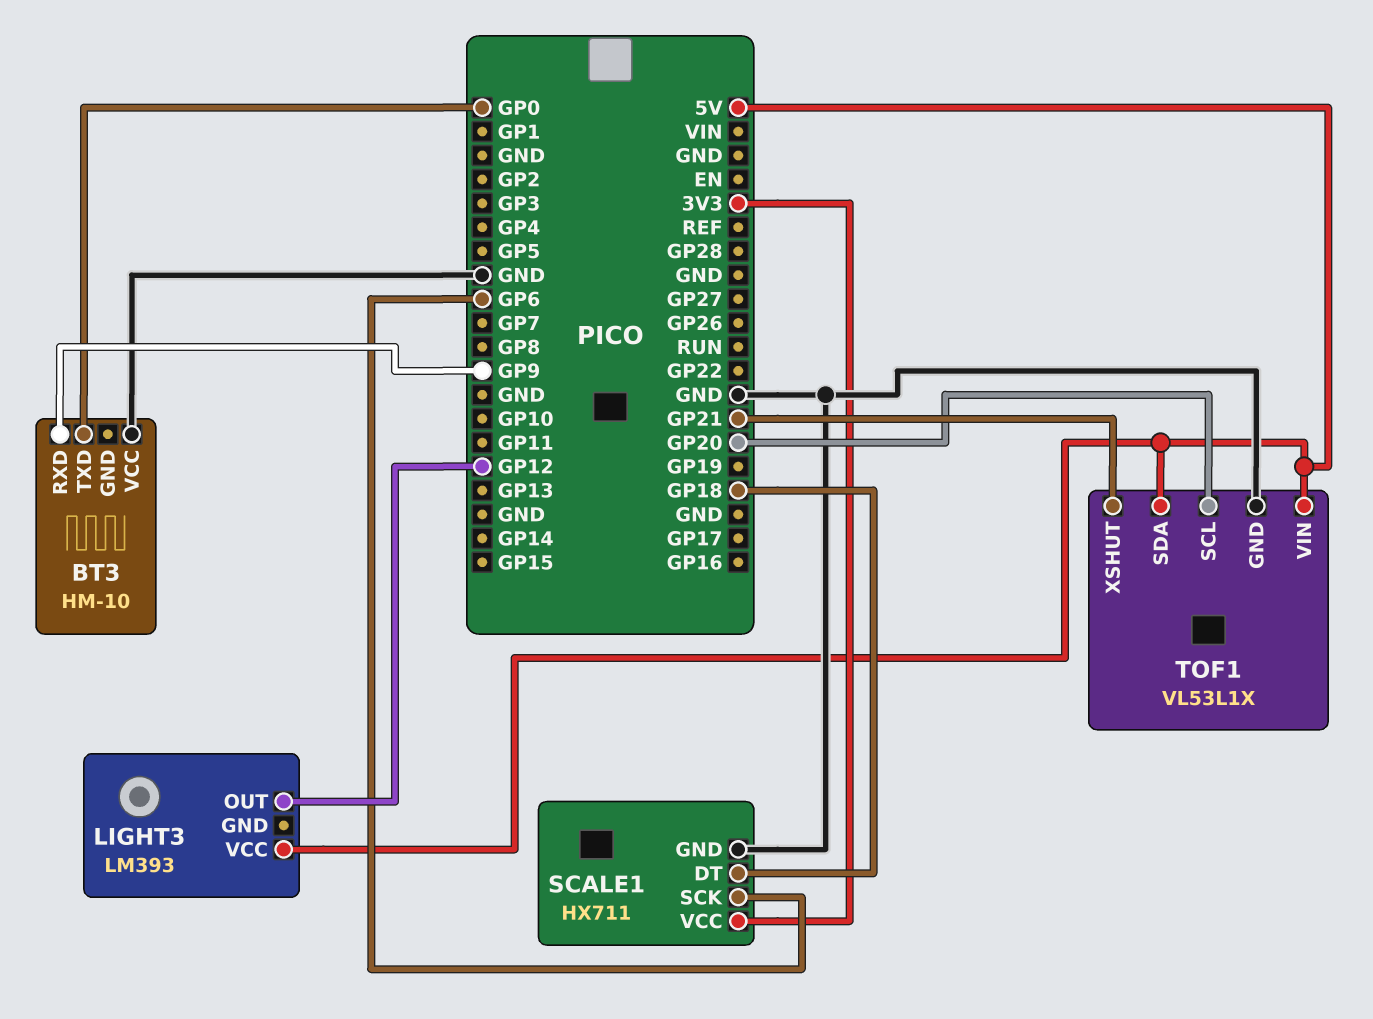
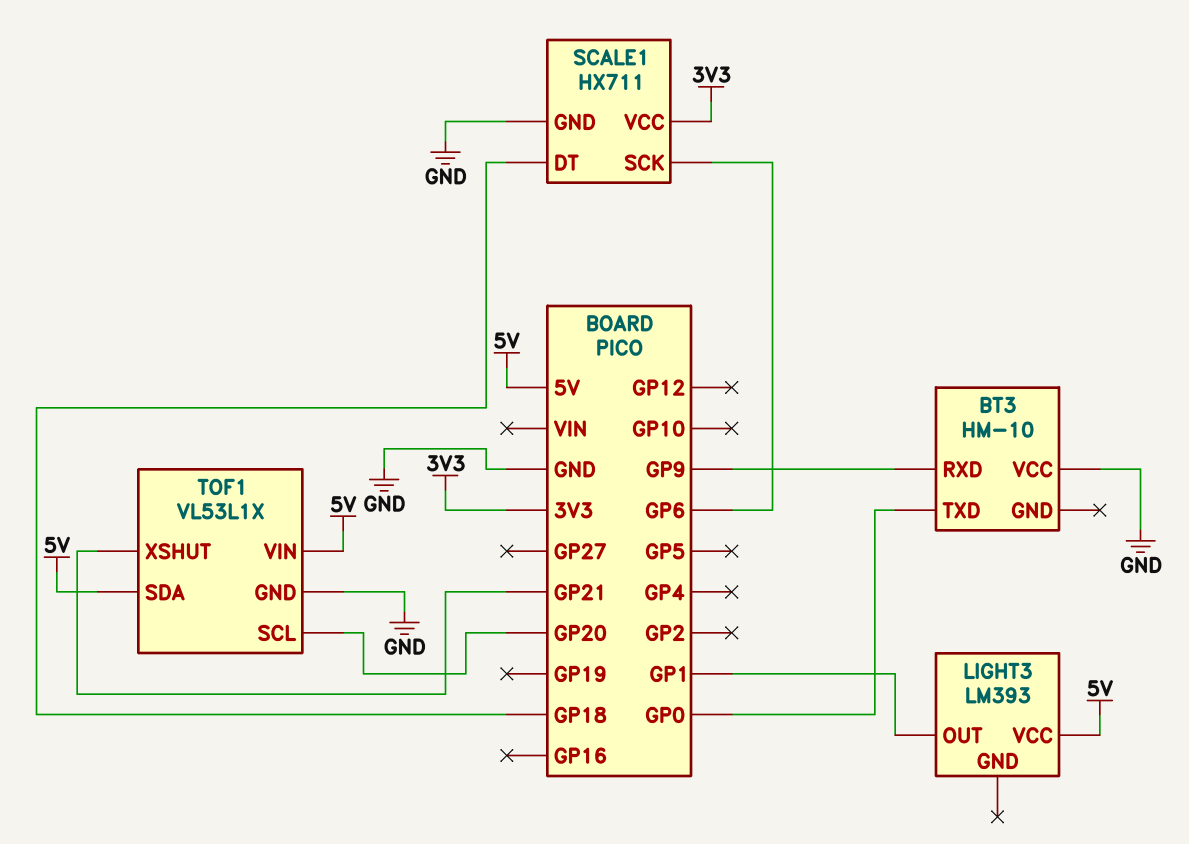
LIGHT3 pin OUT: GP12 -> GP1

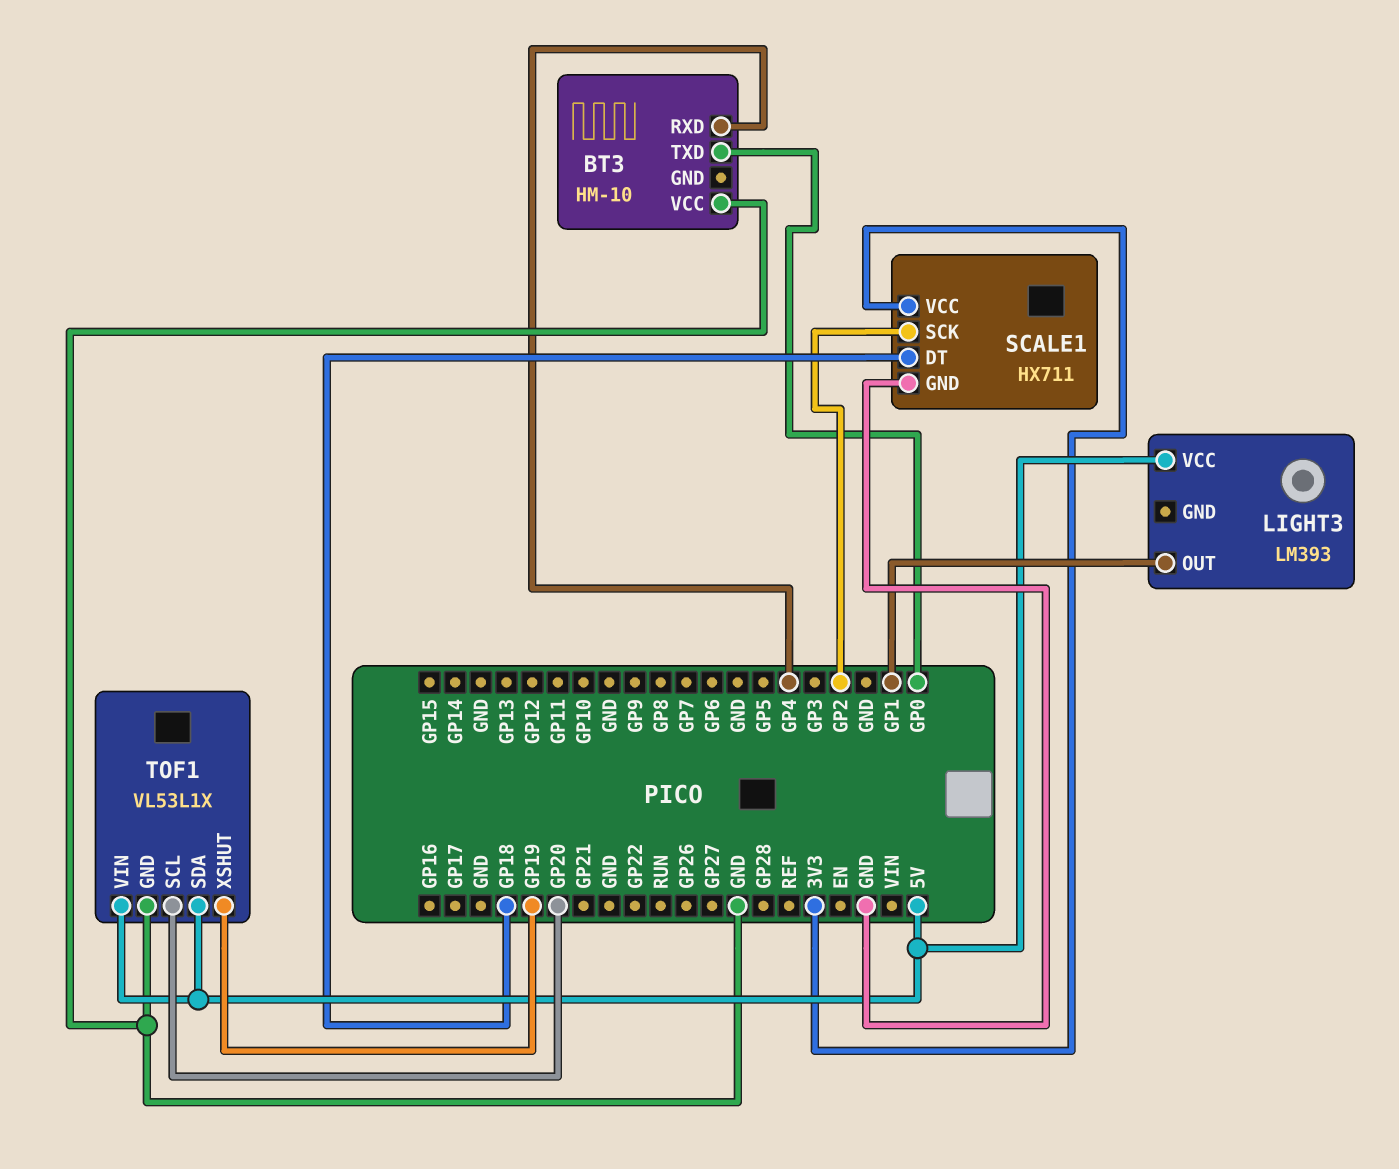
BT3 pin RXD: GP9 -> GP4
SCALE1 pin SCK: GP6 -> GP2
TOF1 pin XSHUT: GP21 -> GP19

